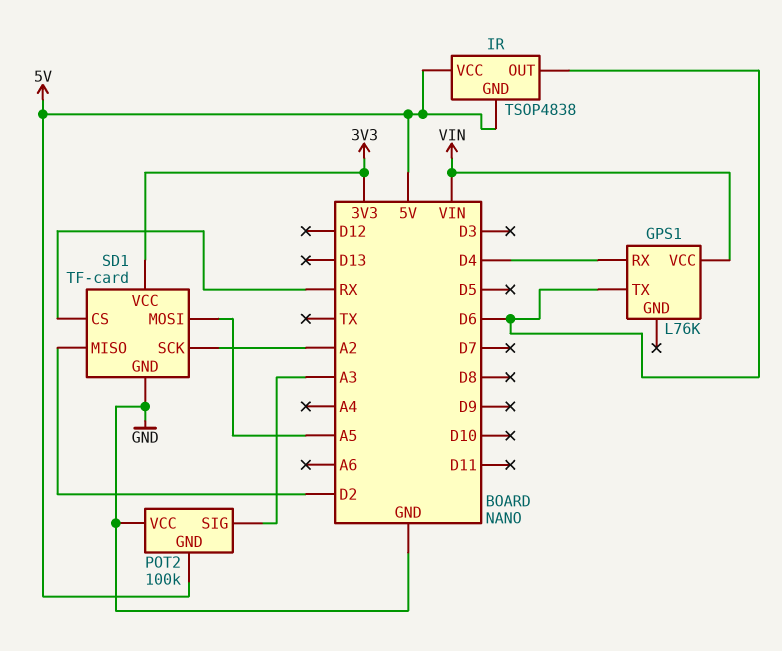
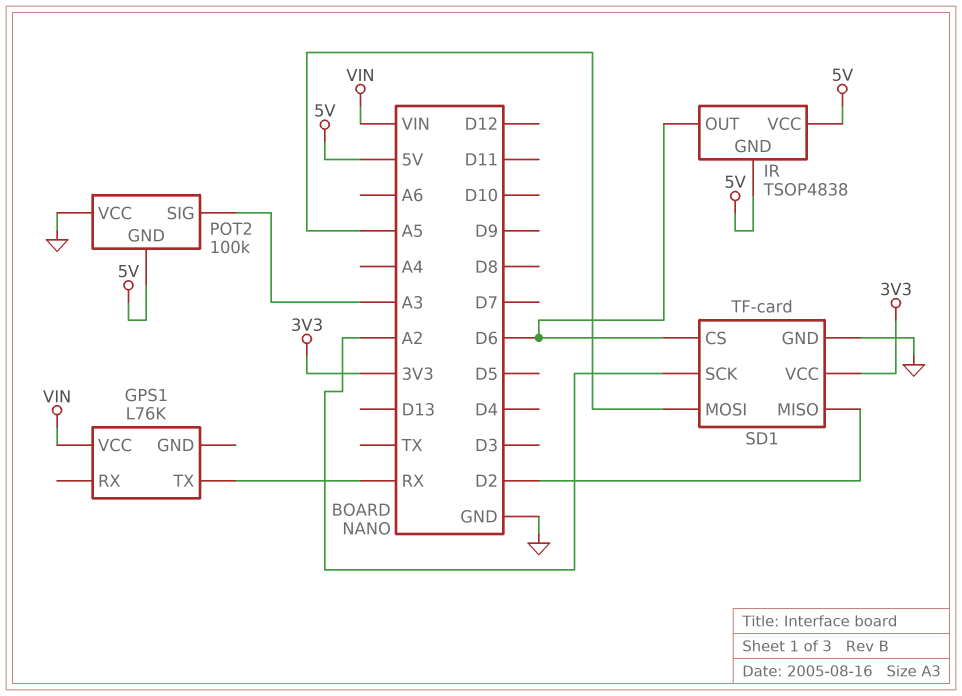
GPS1 pin RX: D4 -> none
GPS1 pin TX: D6 -> RX
SD1 pin CS: RX -> D6

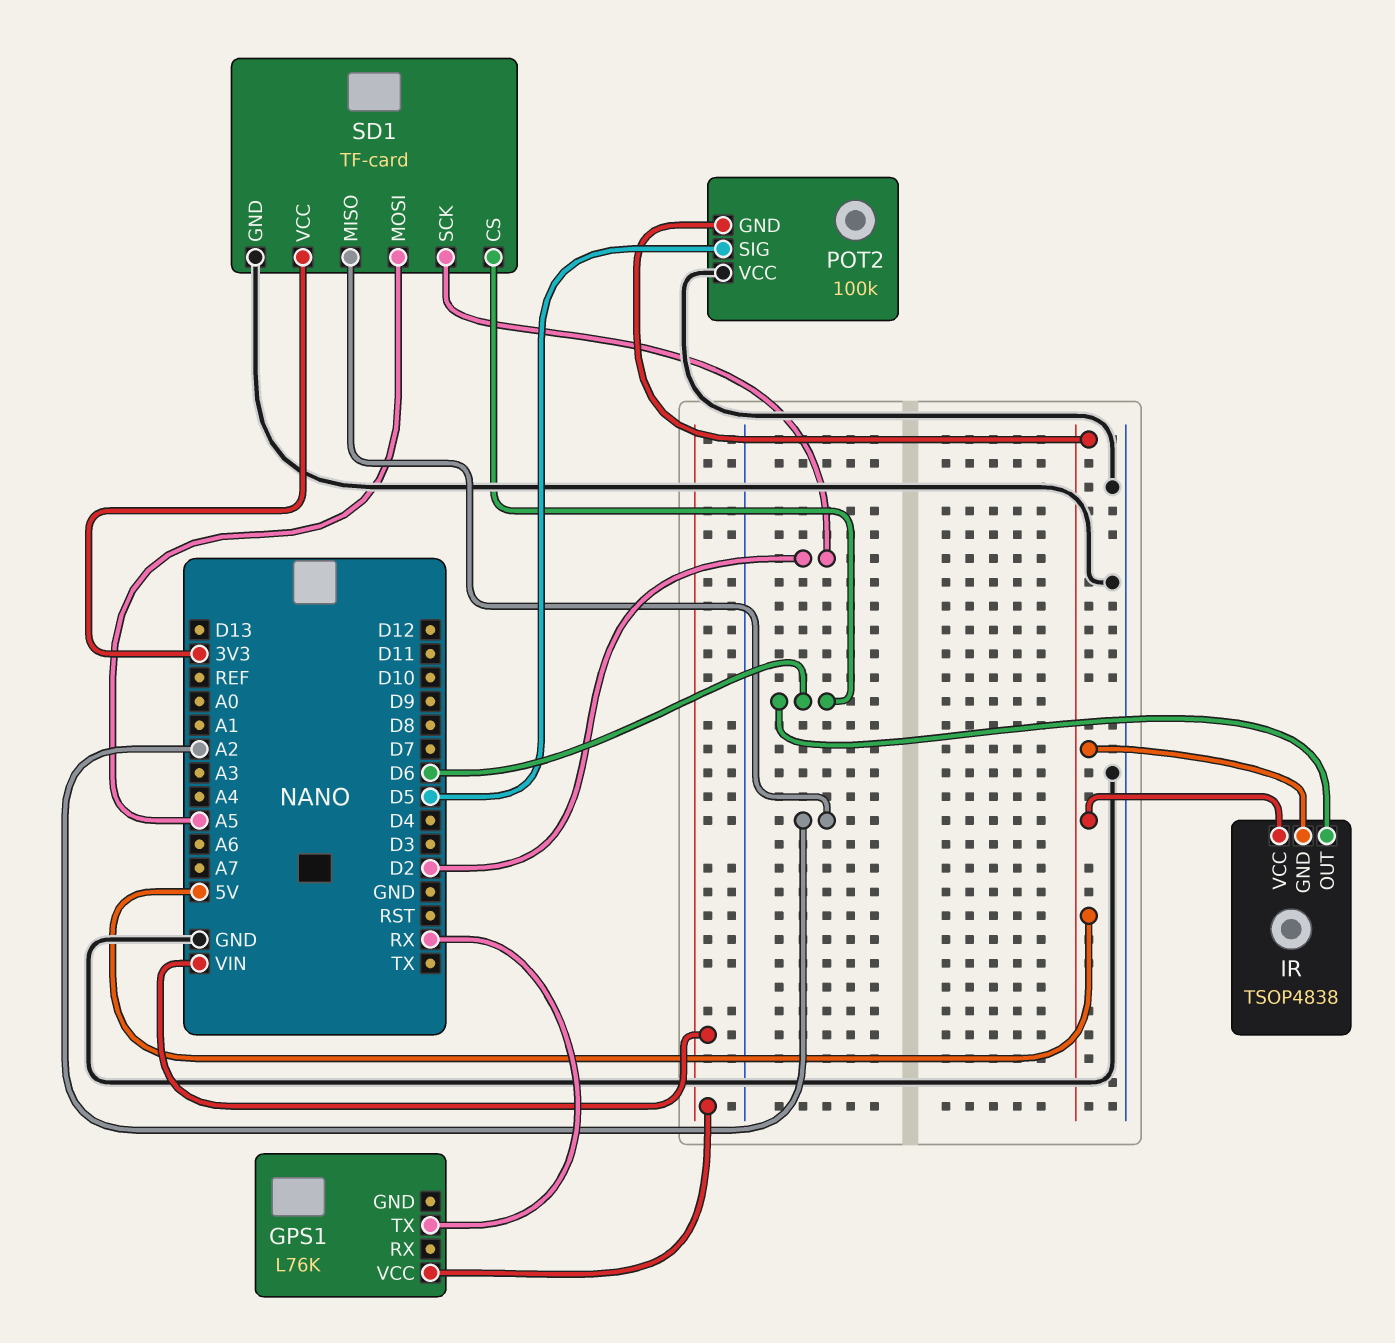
POT2 pin SIG: A3 -> D5
SD1 pin MISO: D2 -> A2
SD1 pin SCK: A2 -> D2

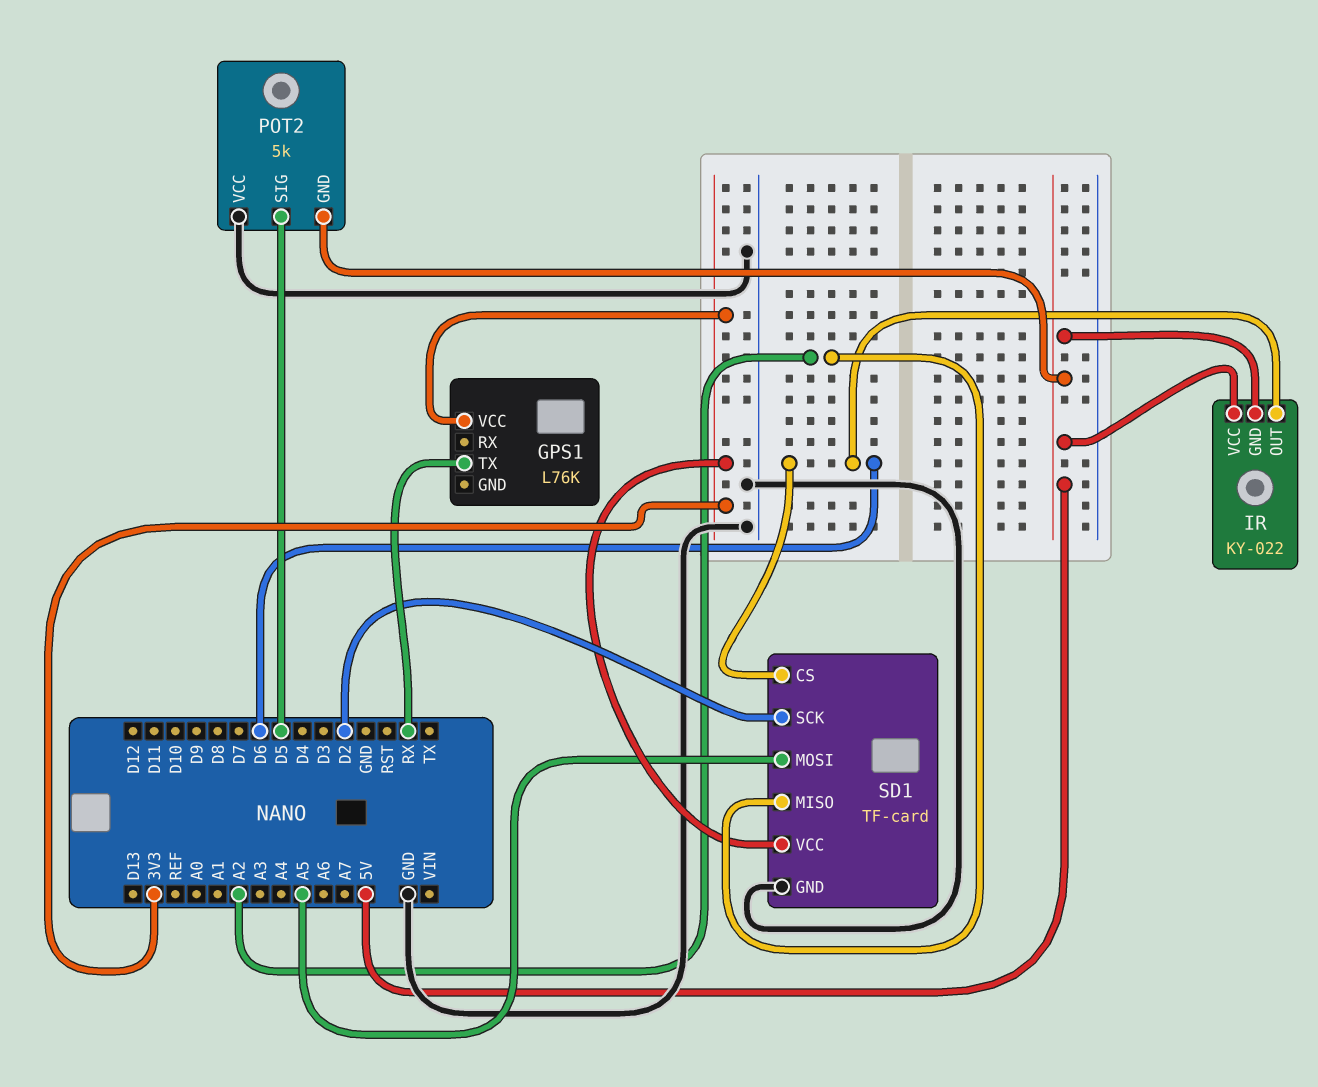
GPS1 pin VCC: VIN -> 3V3
IR: TSOP4838 -> KY-022
POT2: 100k -> 5k

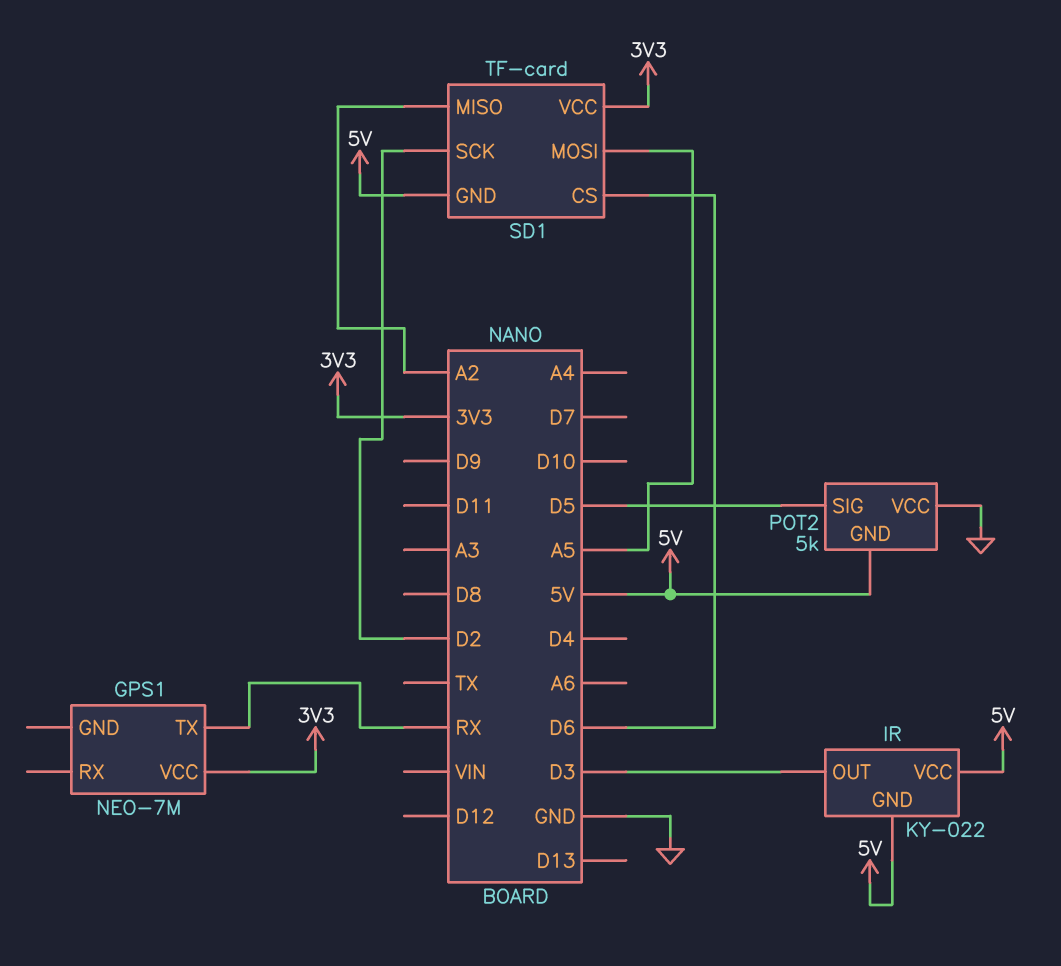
GPS1: L76K -> NEO-7M
IR pin OUT: D6 -> D3
SD1 pin GND: GND -> 5V

